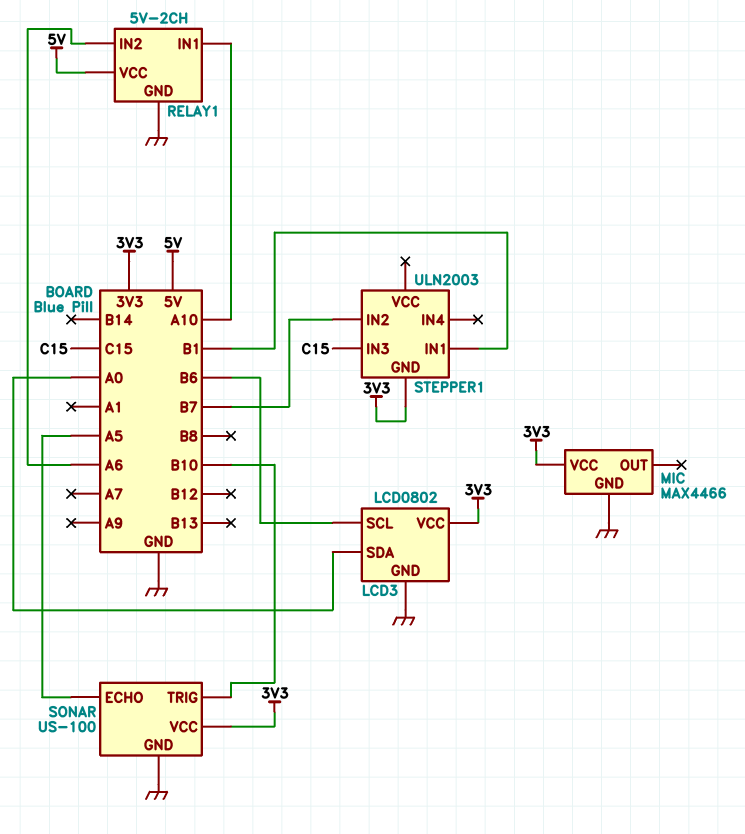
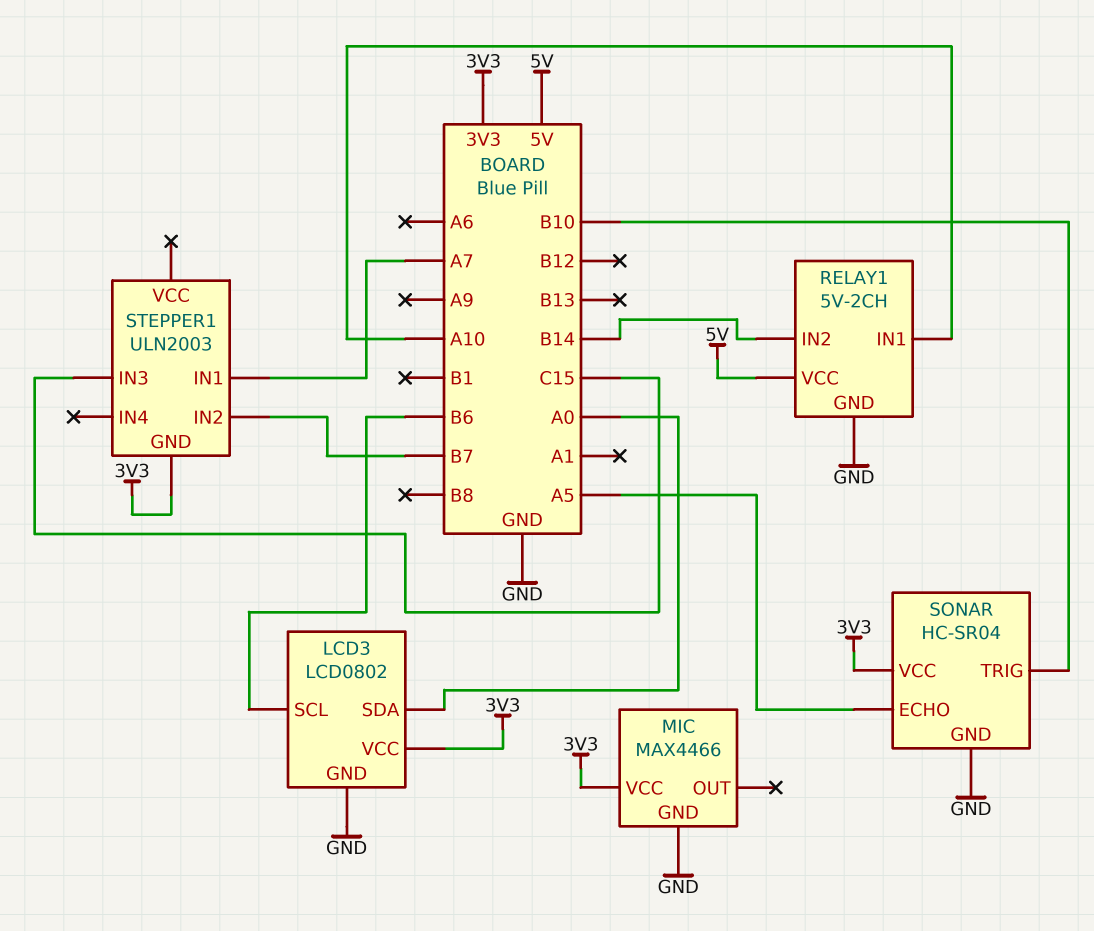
RELAY1 pin IN2: A6 -> B14
SONAR: US-100 -> HC-SR04
STEPPER1 pin IN1: B1 -> A7

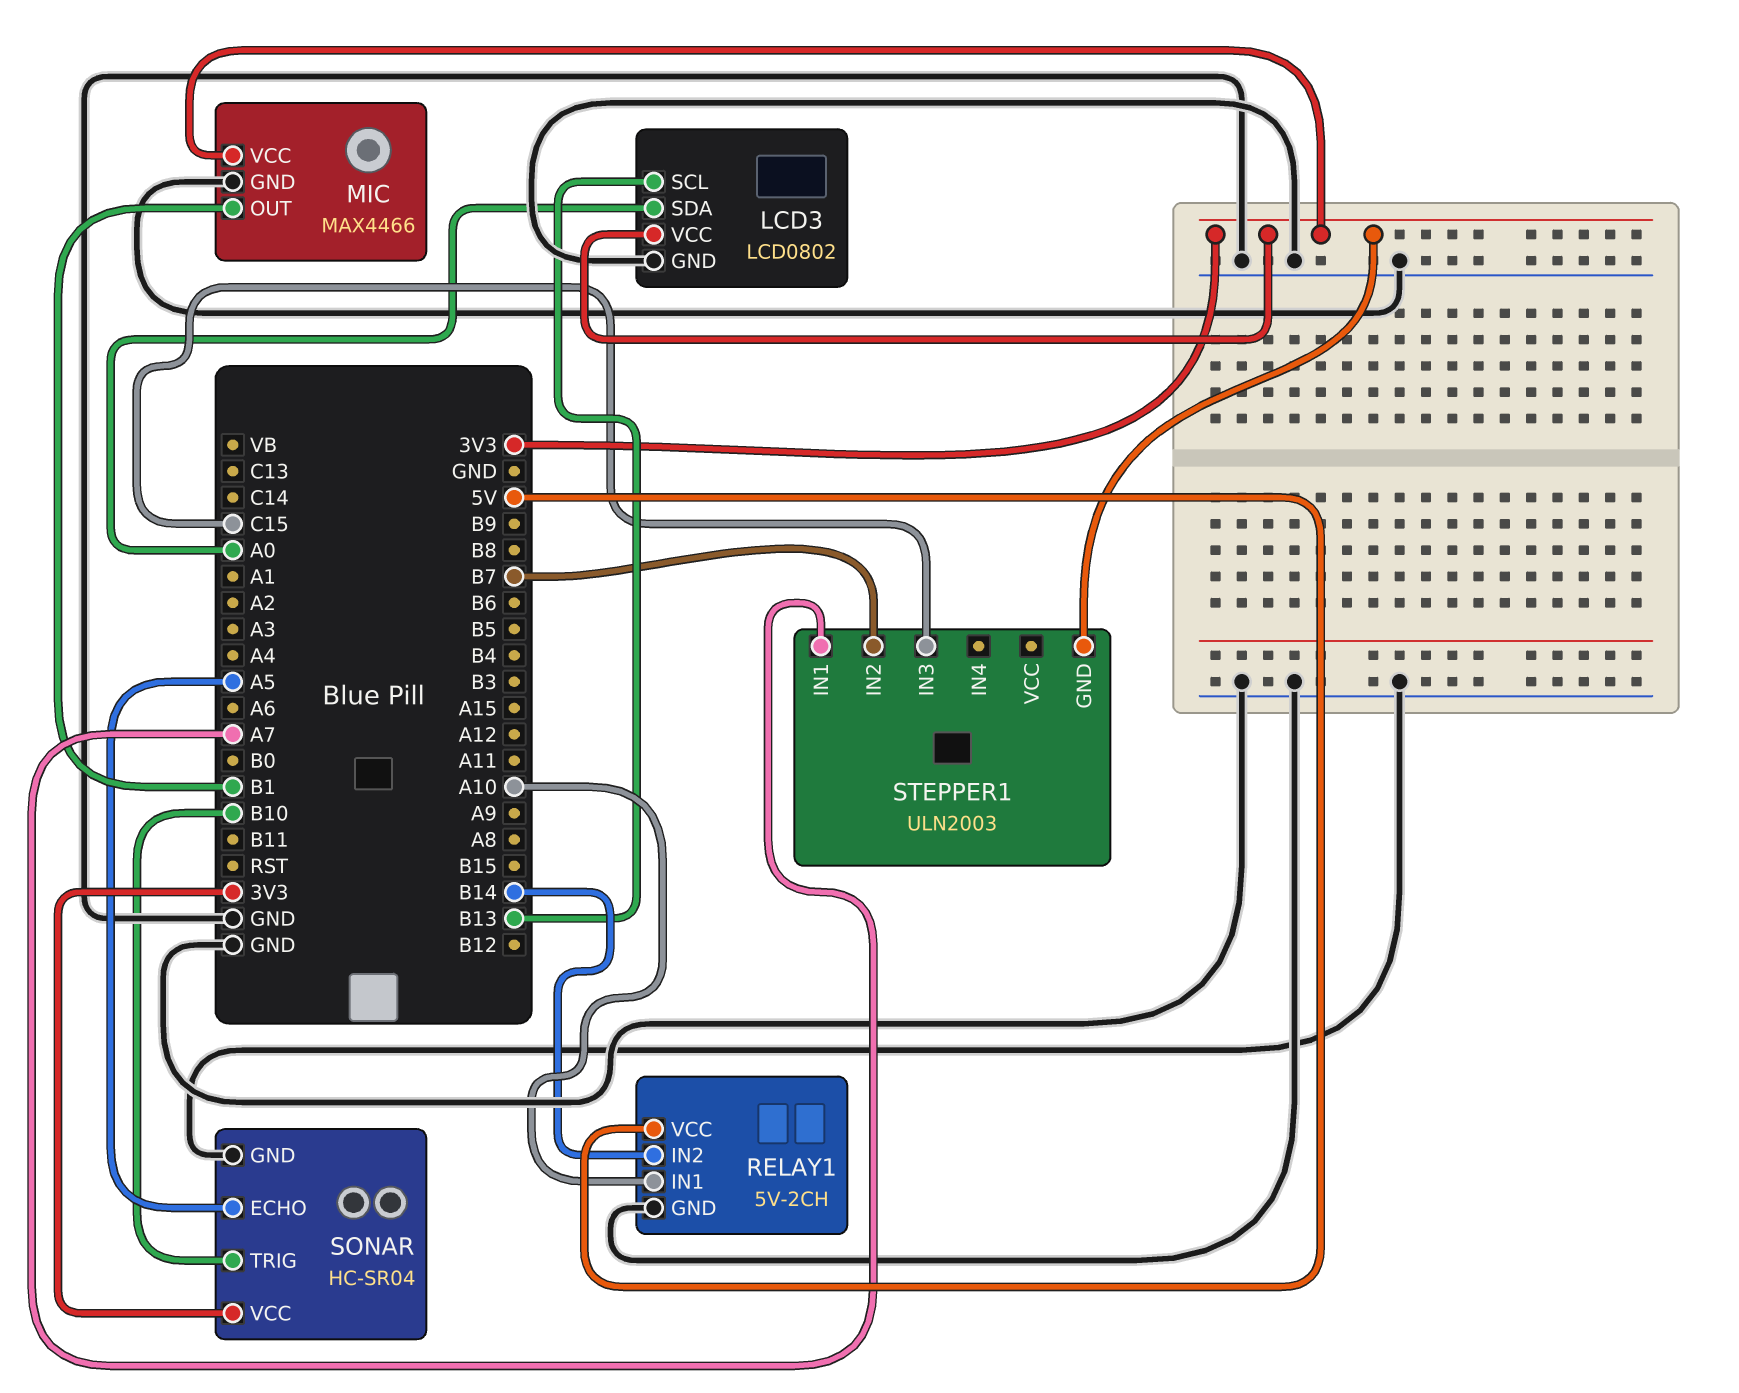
LCD3 pin SCL: B6 -> B13
MIC pin OUT: none -> B1

